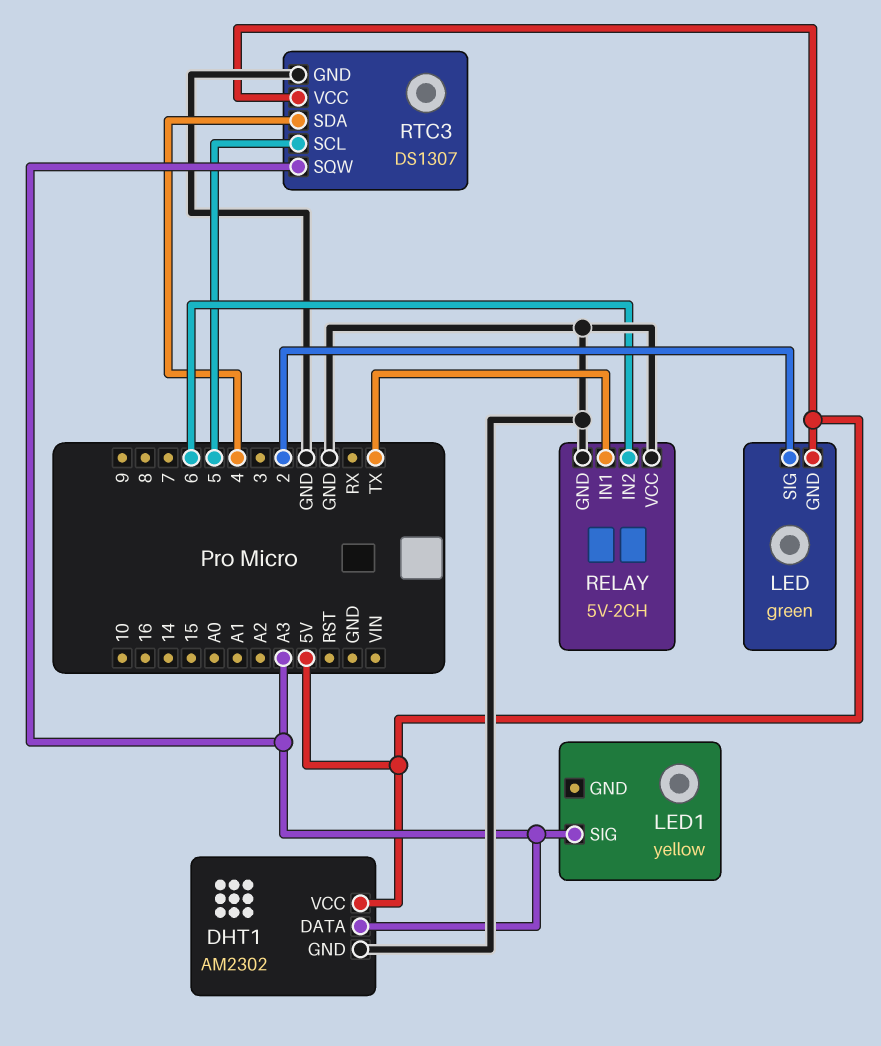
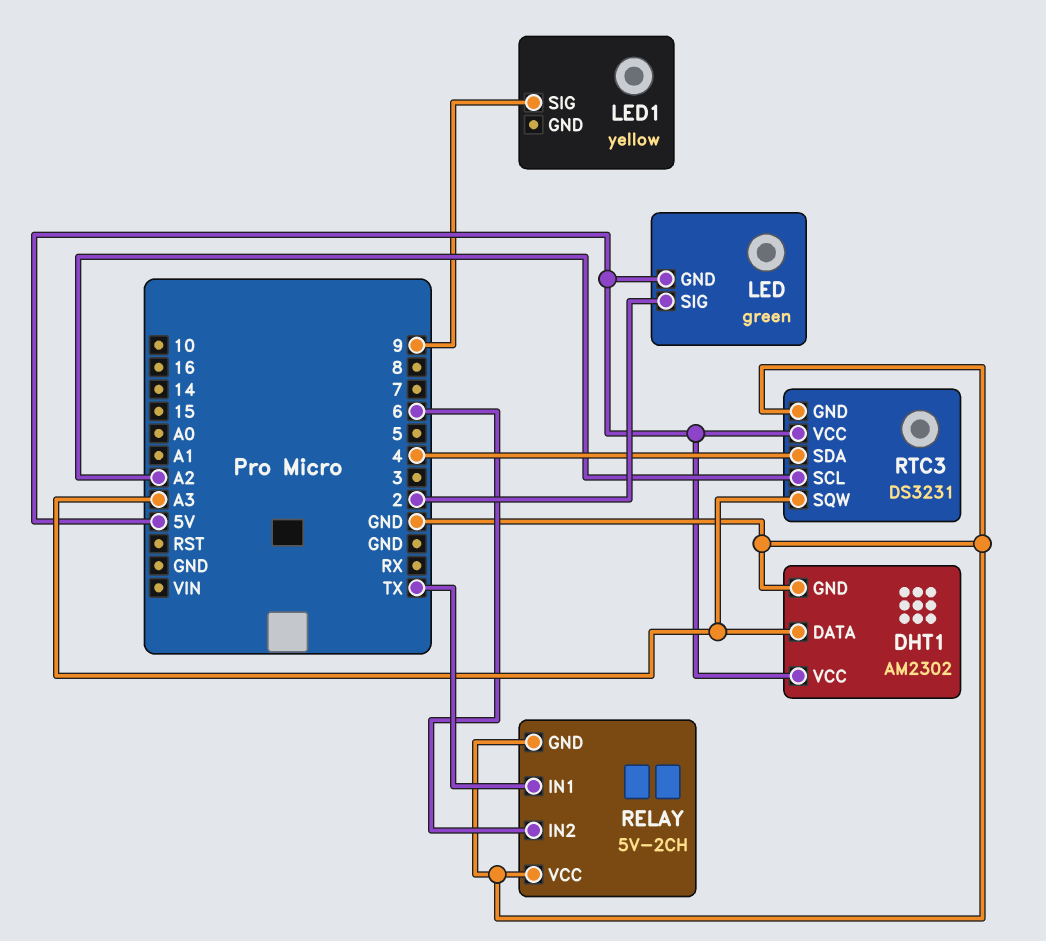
LED1 pin SIG: A3 -> 9
RTC3: DS1307 -> DS3231
RTC3 pin SCL: 5 -> A2

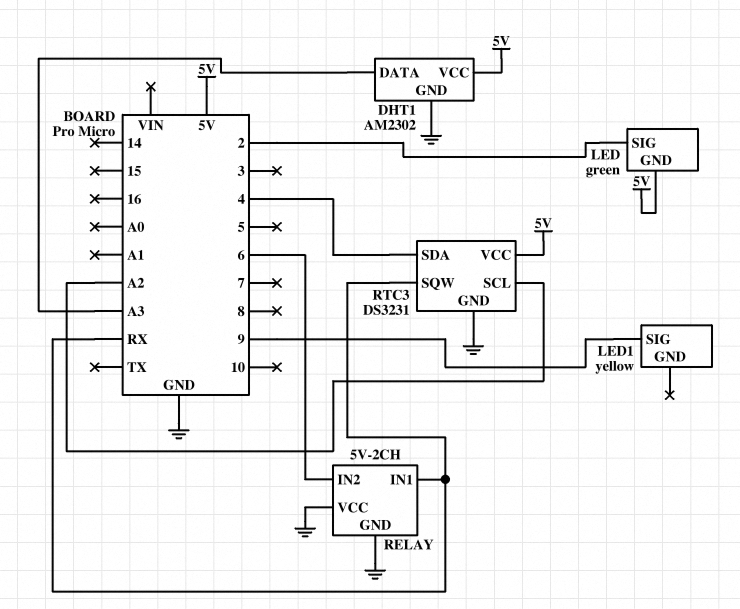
RELAY pin IN1: TX -> RX
RTC3 pin SQW: A3 -> RX

